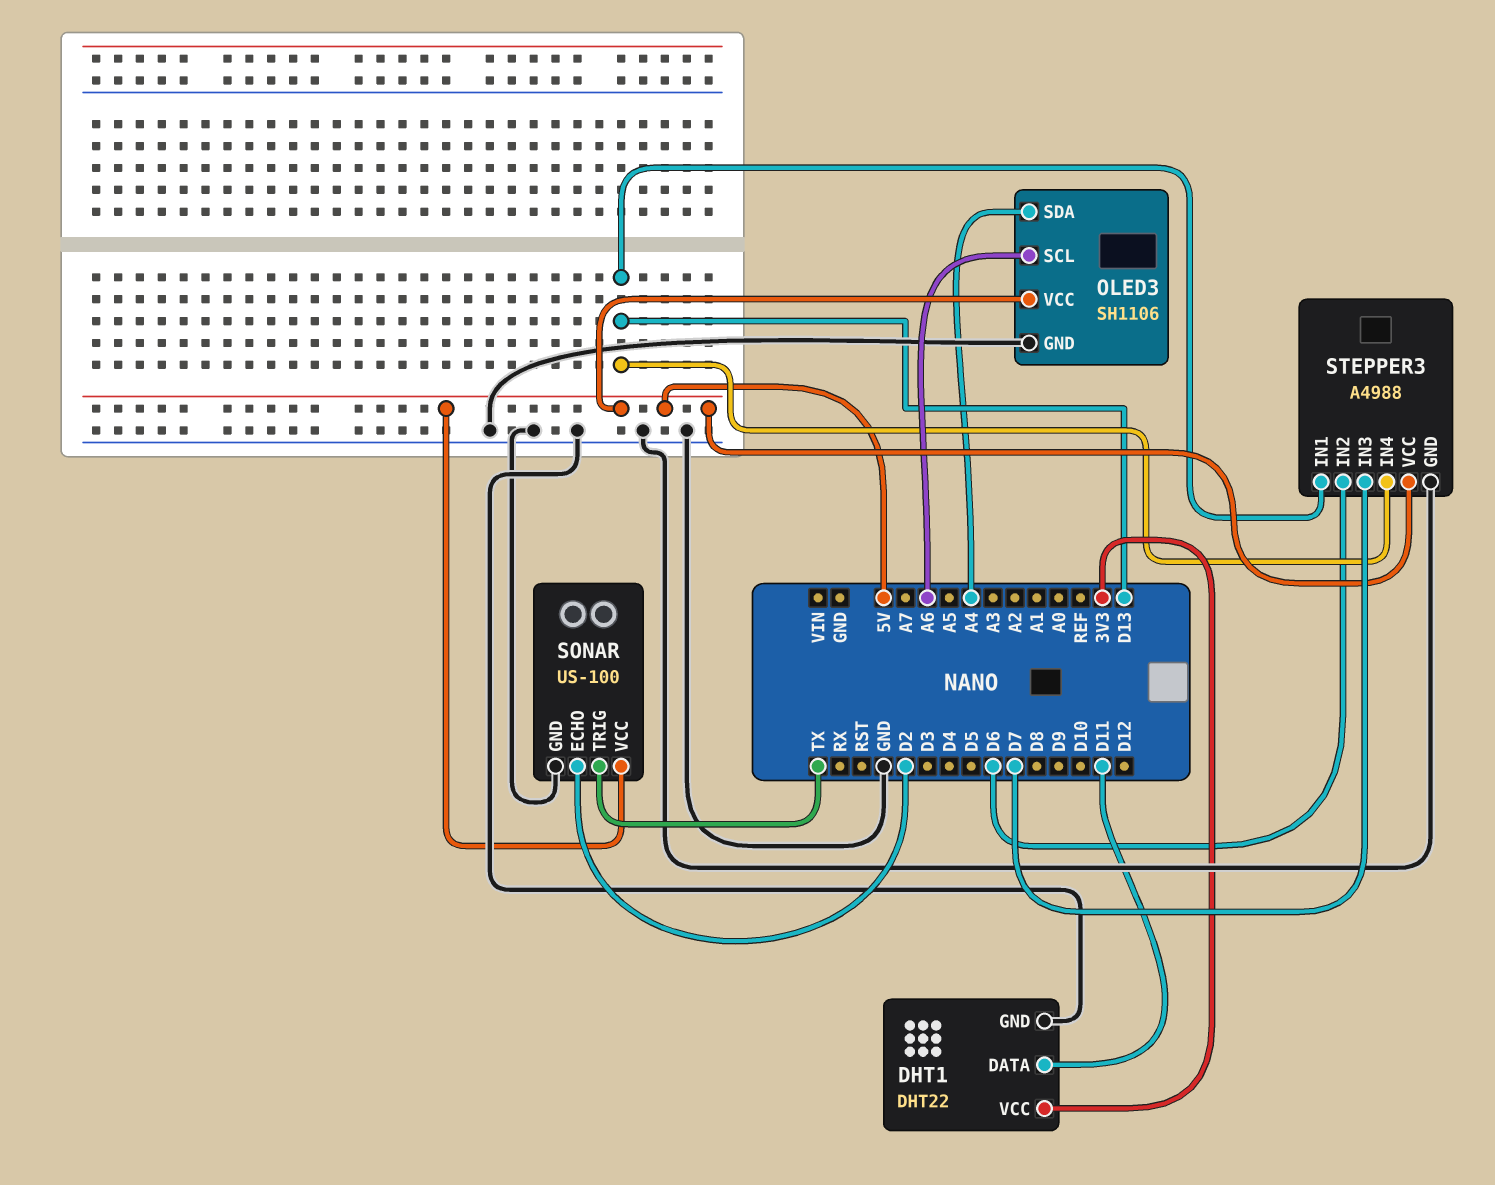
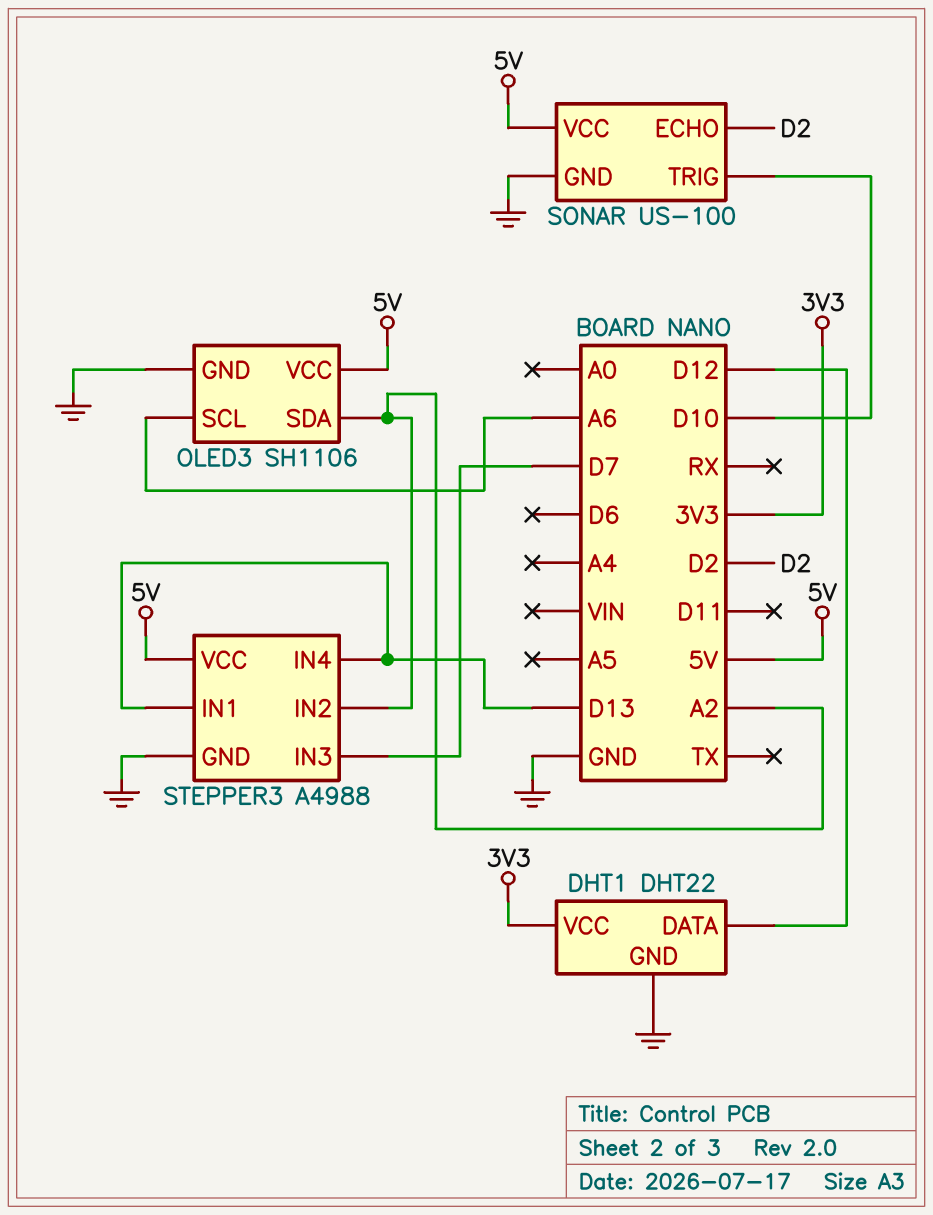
DHT1 pin DATA: D11 -> D12
OLED3 pin SDA: A4 -> A2
SONAR pin TRIG: TX -> D10
STEPPER3 pin IN2: D6 -> A2

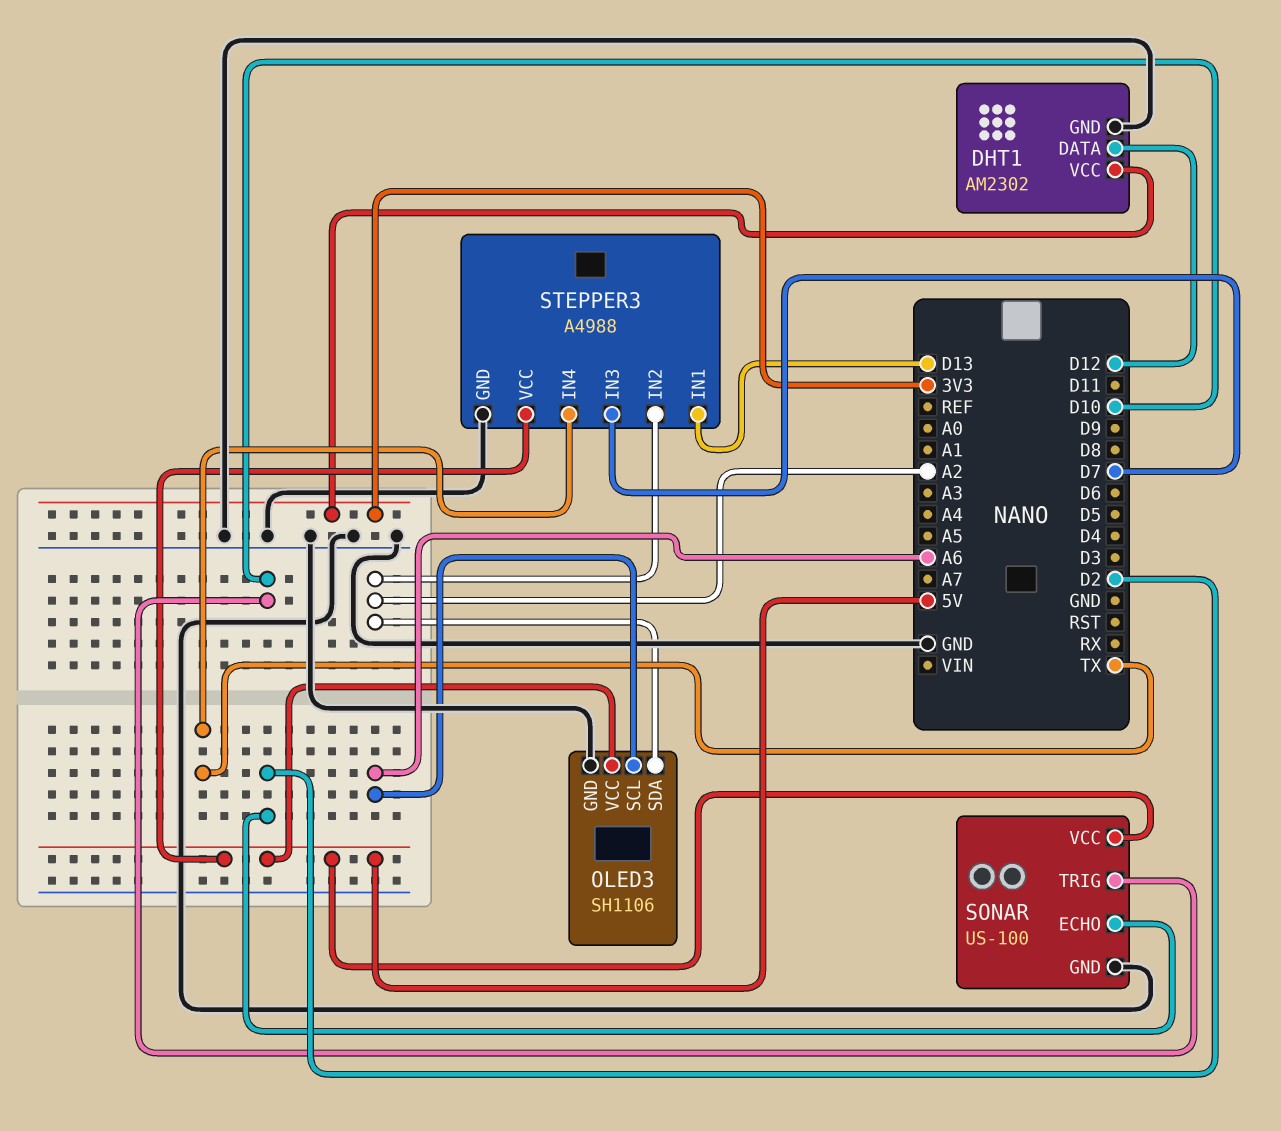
DHT1: DHT22 -> AM2302
STEPPER3 pin IN4: D13 -> TX

